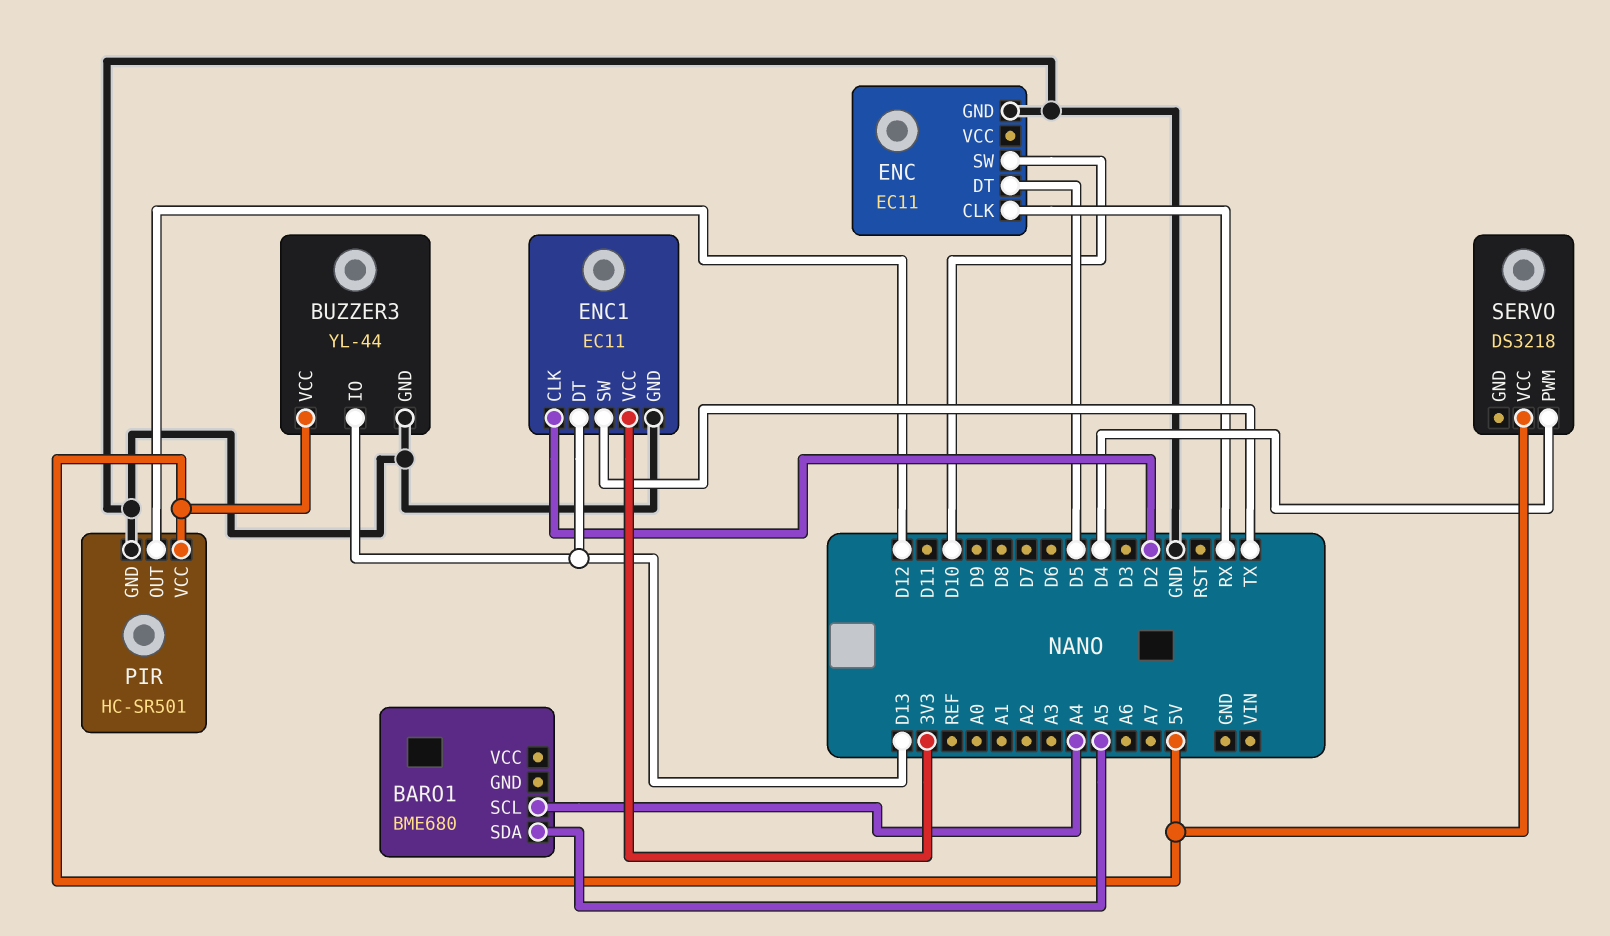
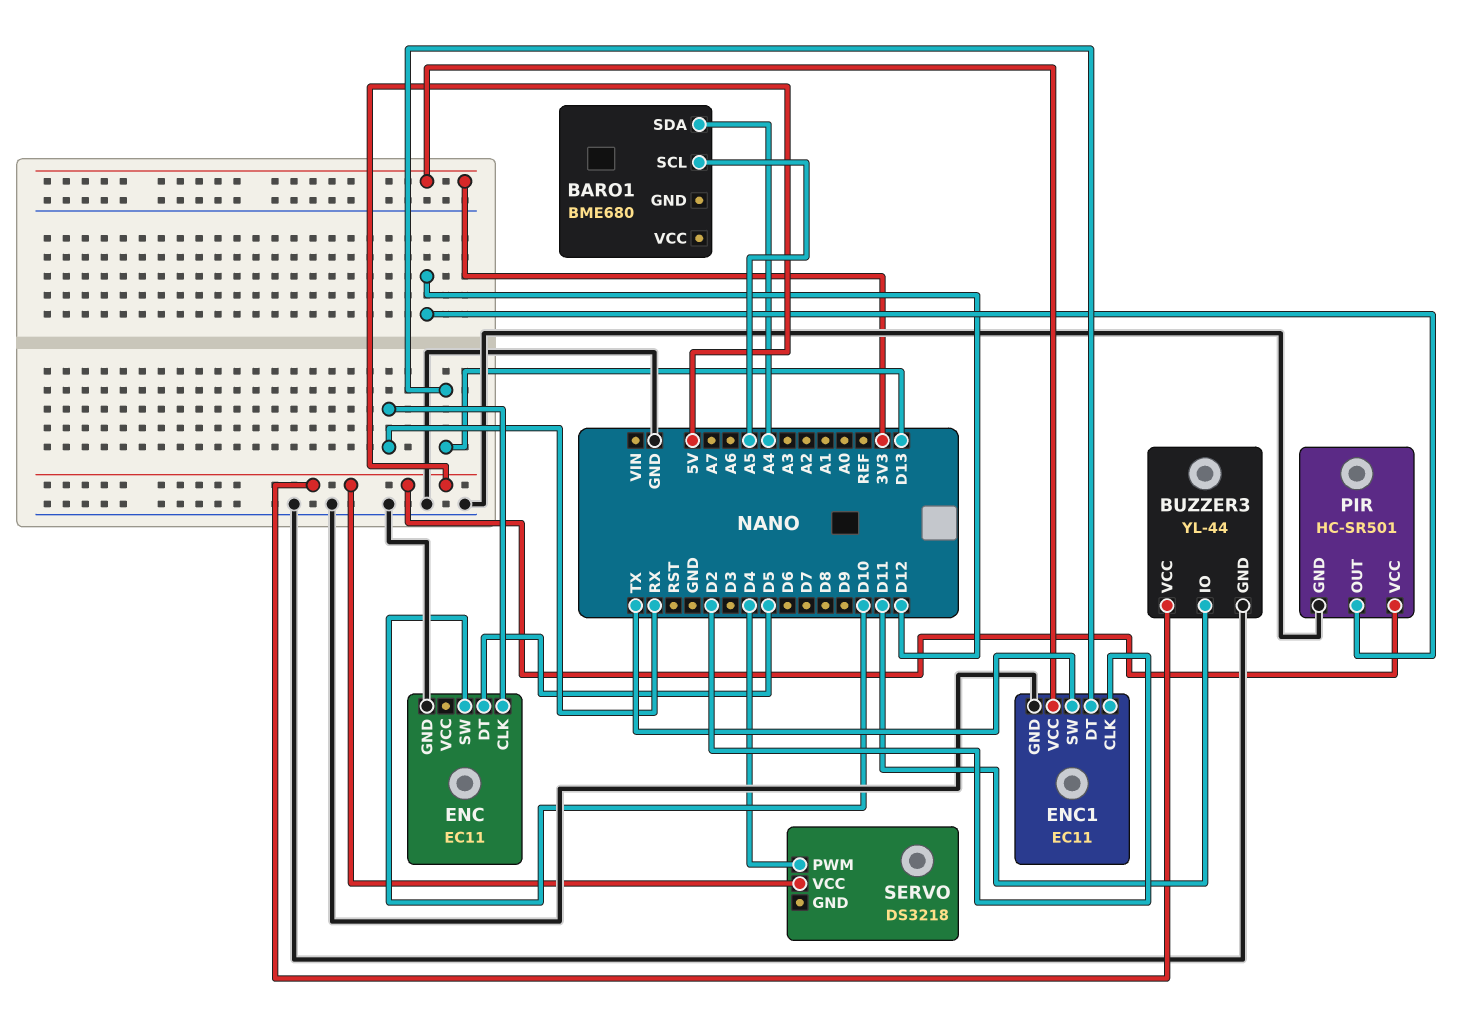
BARO1 pin SCL: A4 -> A5
BARO1 pin SDA: A5 -> A4
BUZZER3 pin IO: D13 -> D11

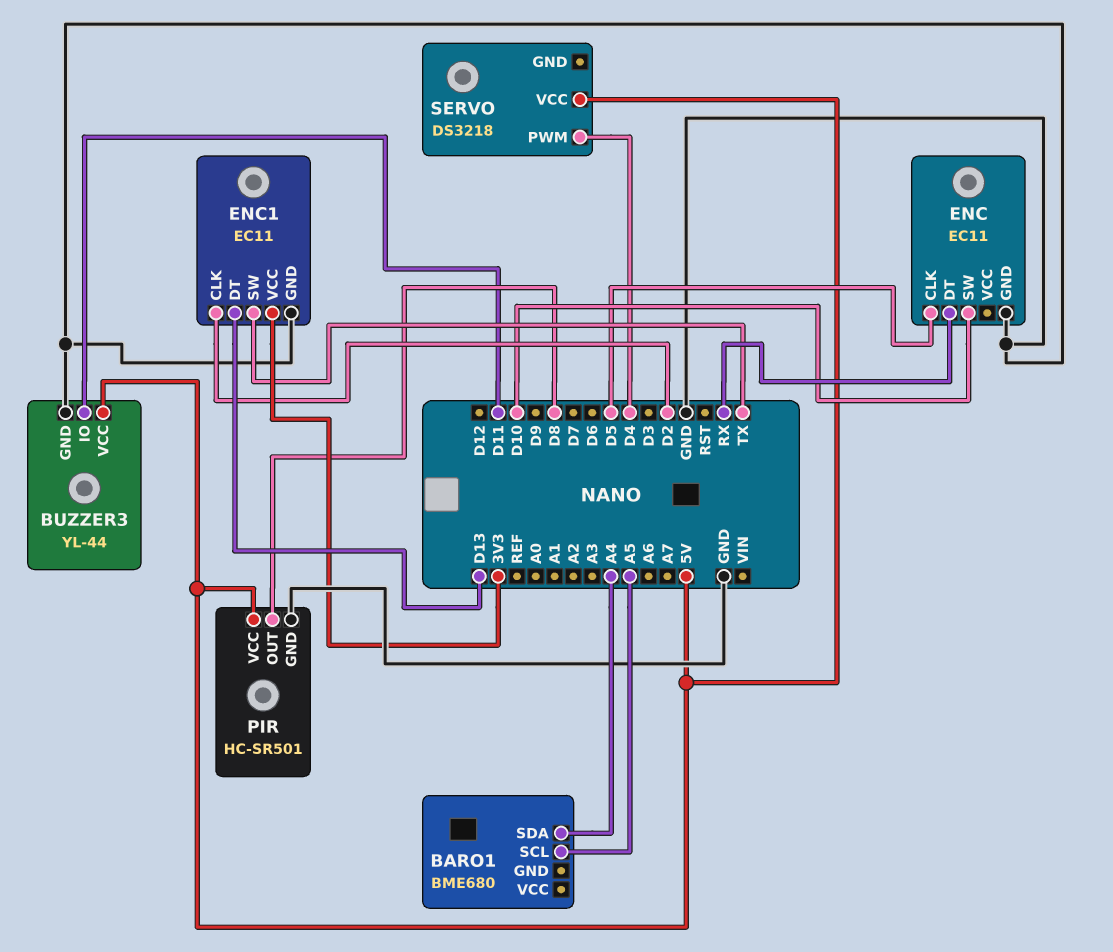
ENC pin CLK: RX -> D5
ENC pin DT: D5 -> RX
PIR pin OUT: D12 -> D8

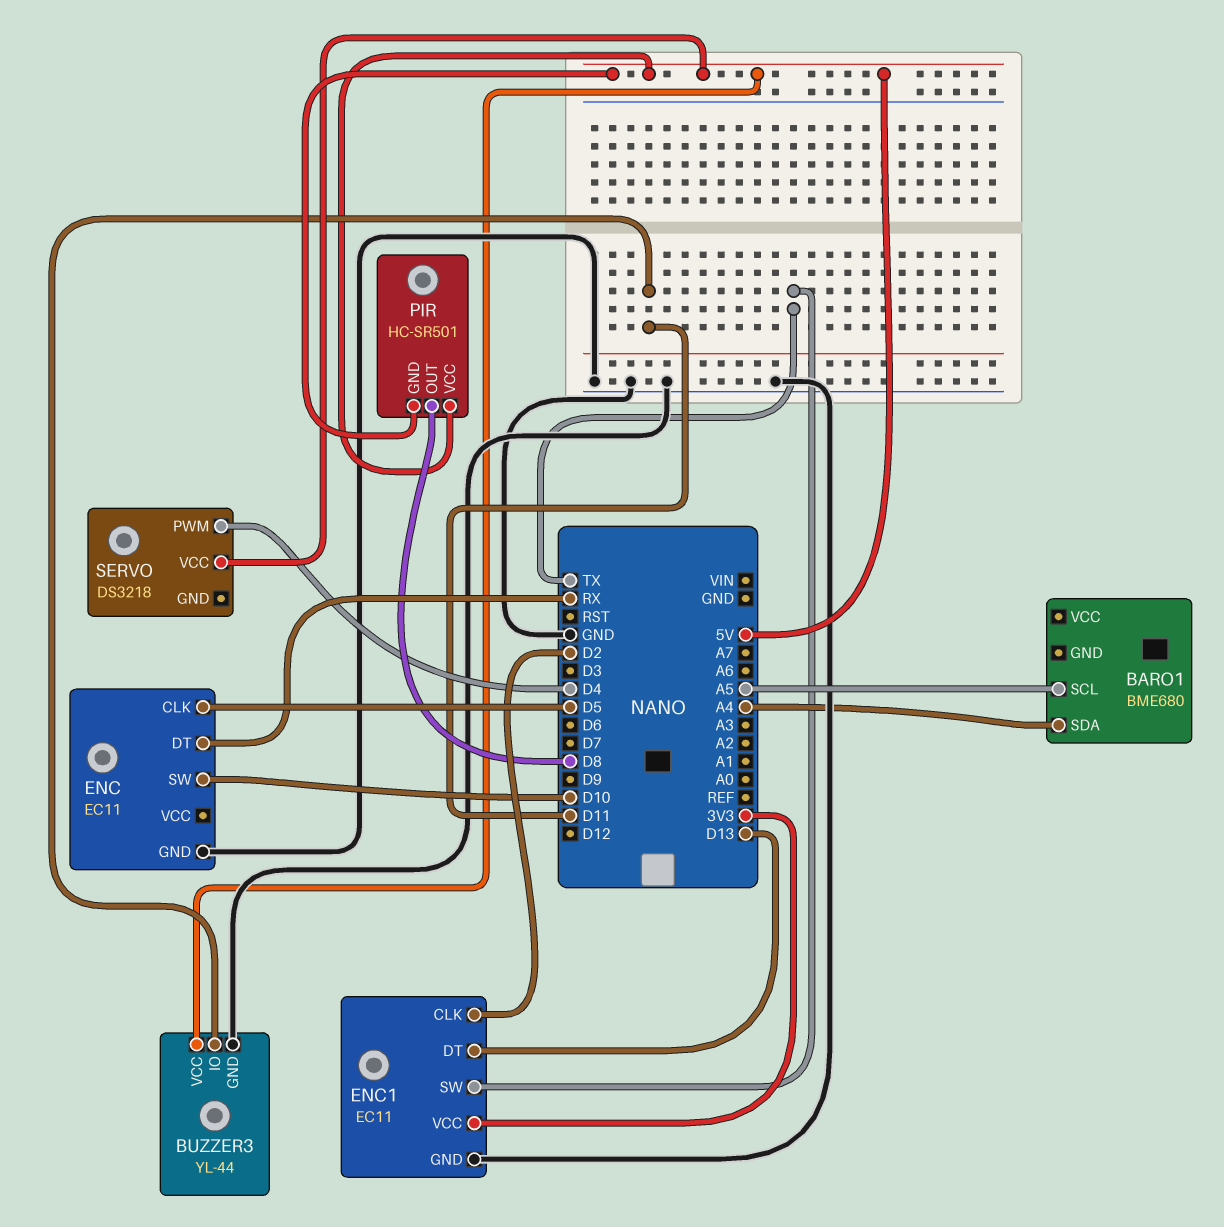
PIR pin GND: GND -> 5V

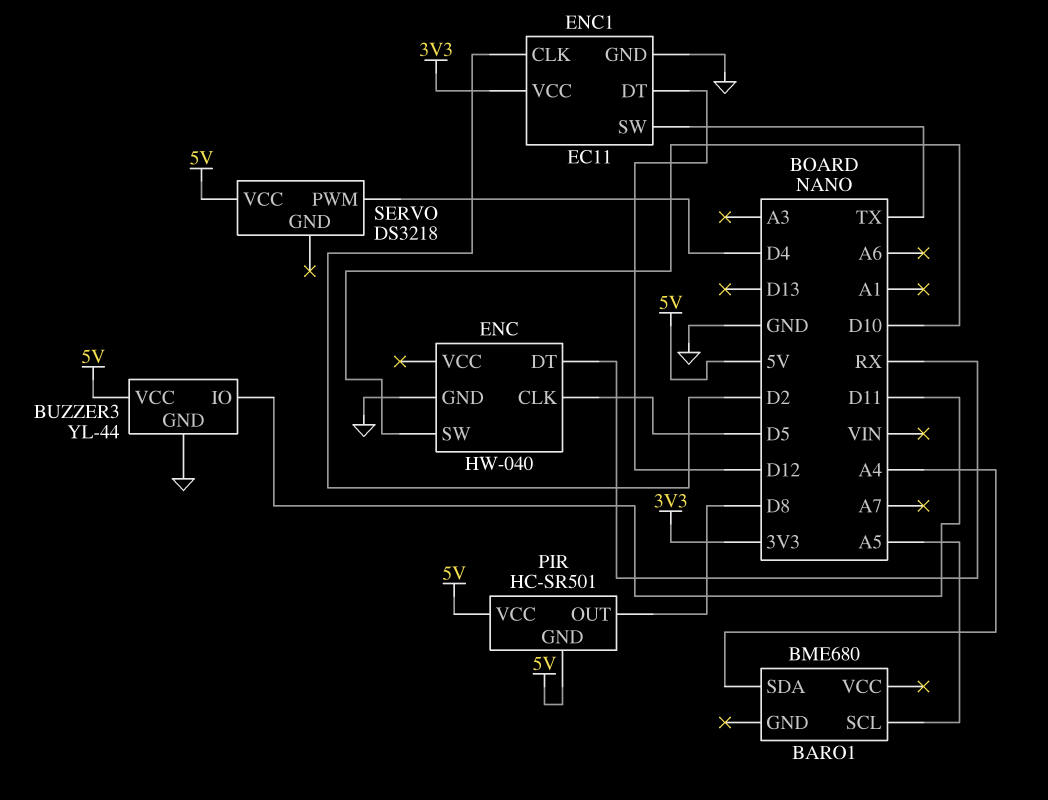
ENC: EC11 -> HW-040
ENC1 pin DT: D13 -> D12

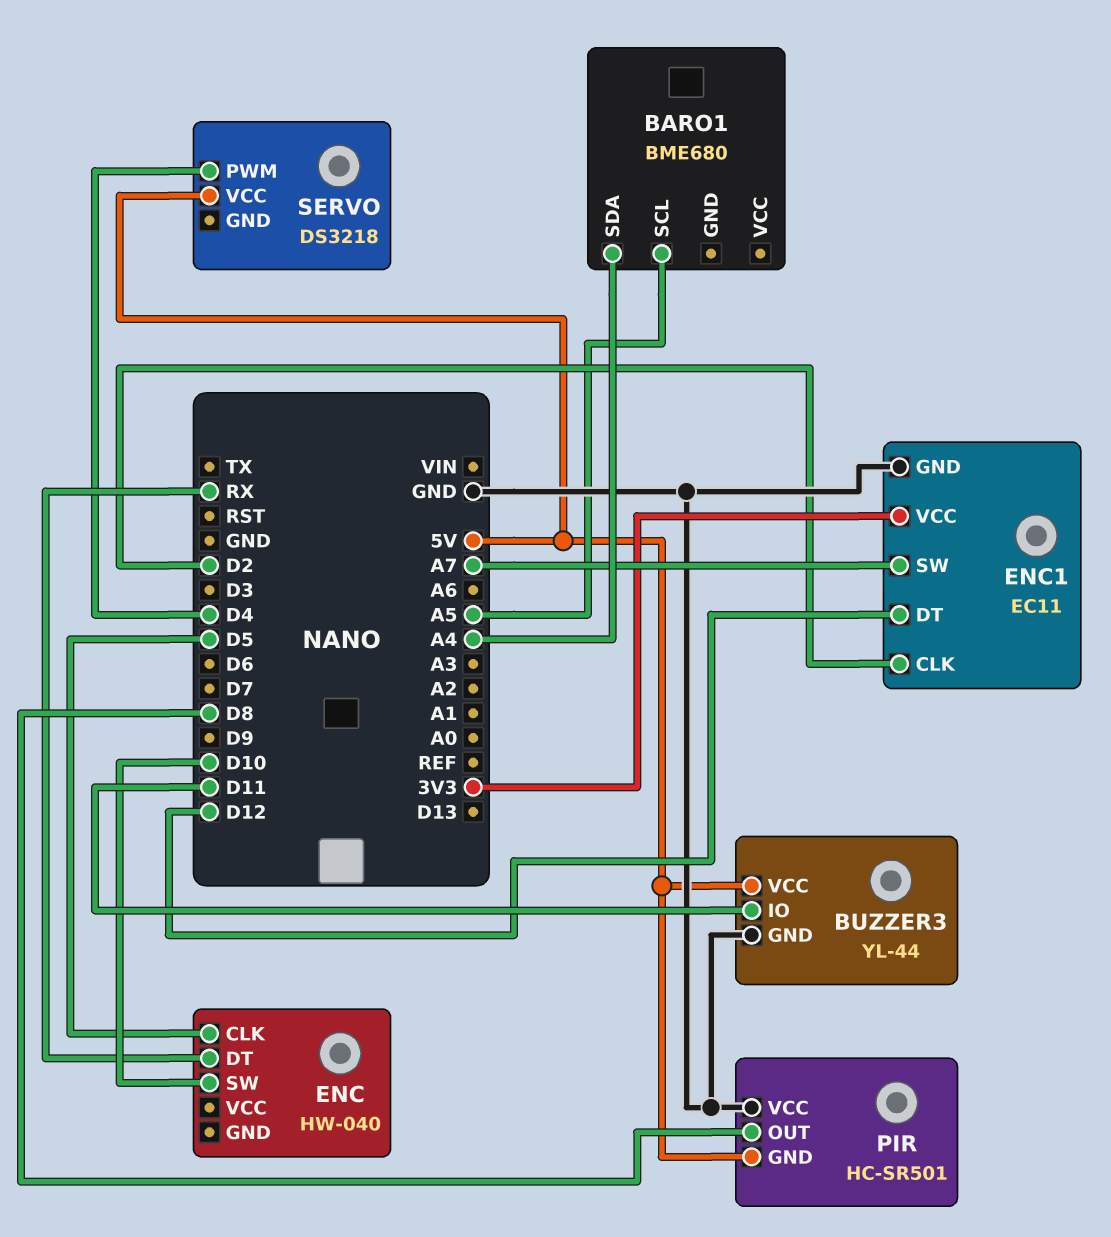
ENC pin GND: GND -> none
ENC1 pin SW: TX -> A7
PIR pin VCC: 5V -> GND

